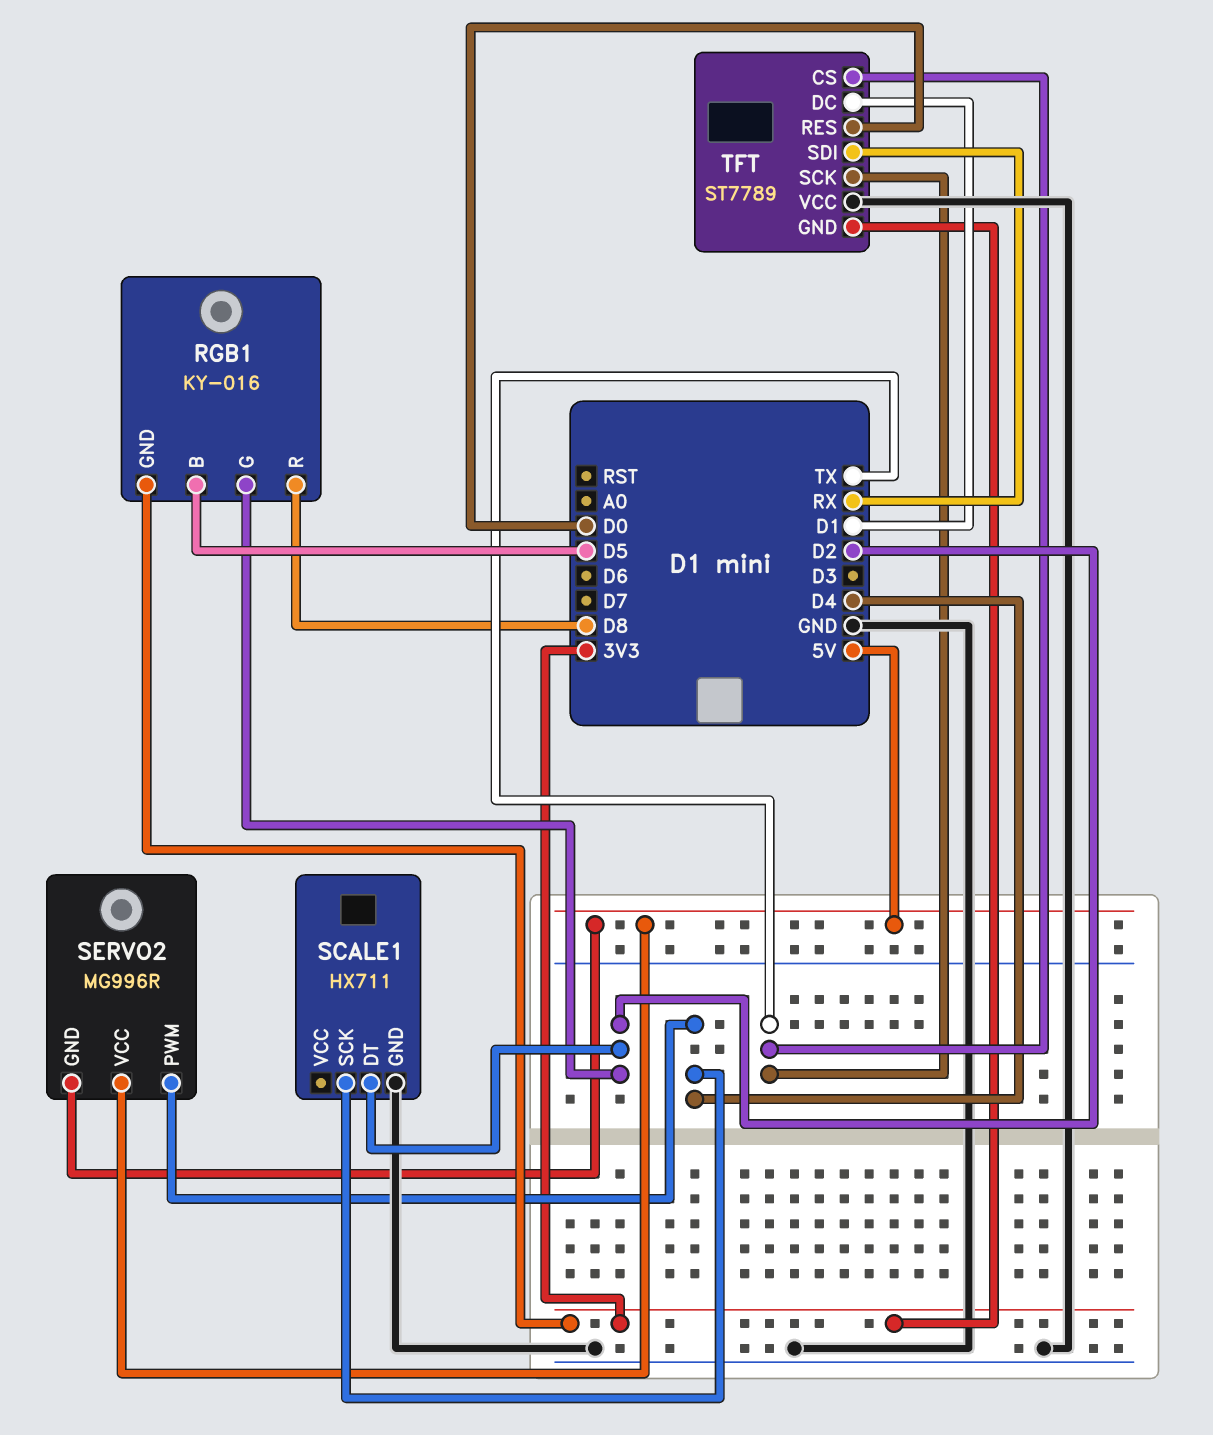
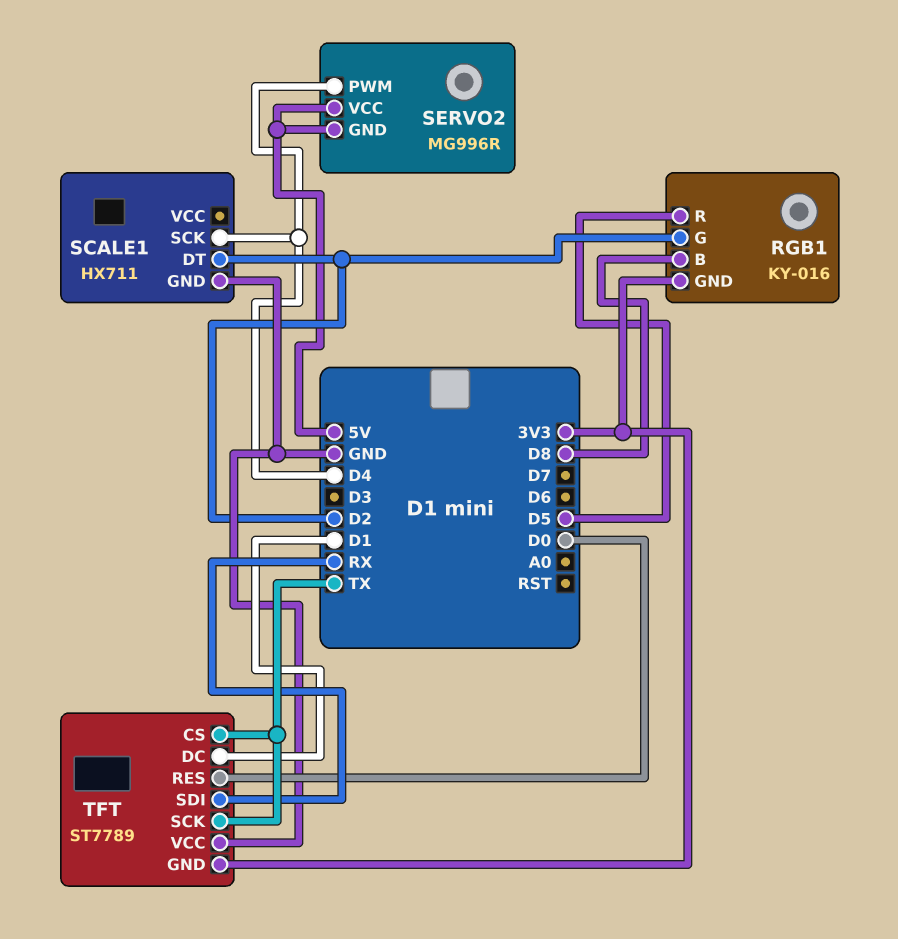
RGB1 pin B: D5 -> D8
RGB1 pin R: D8 -> D5

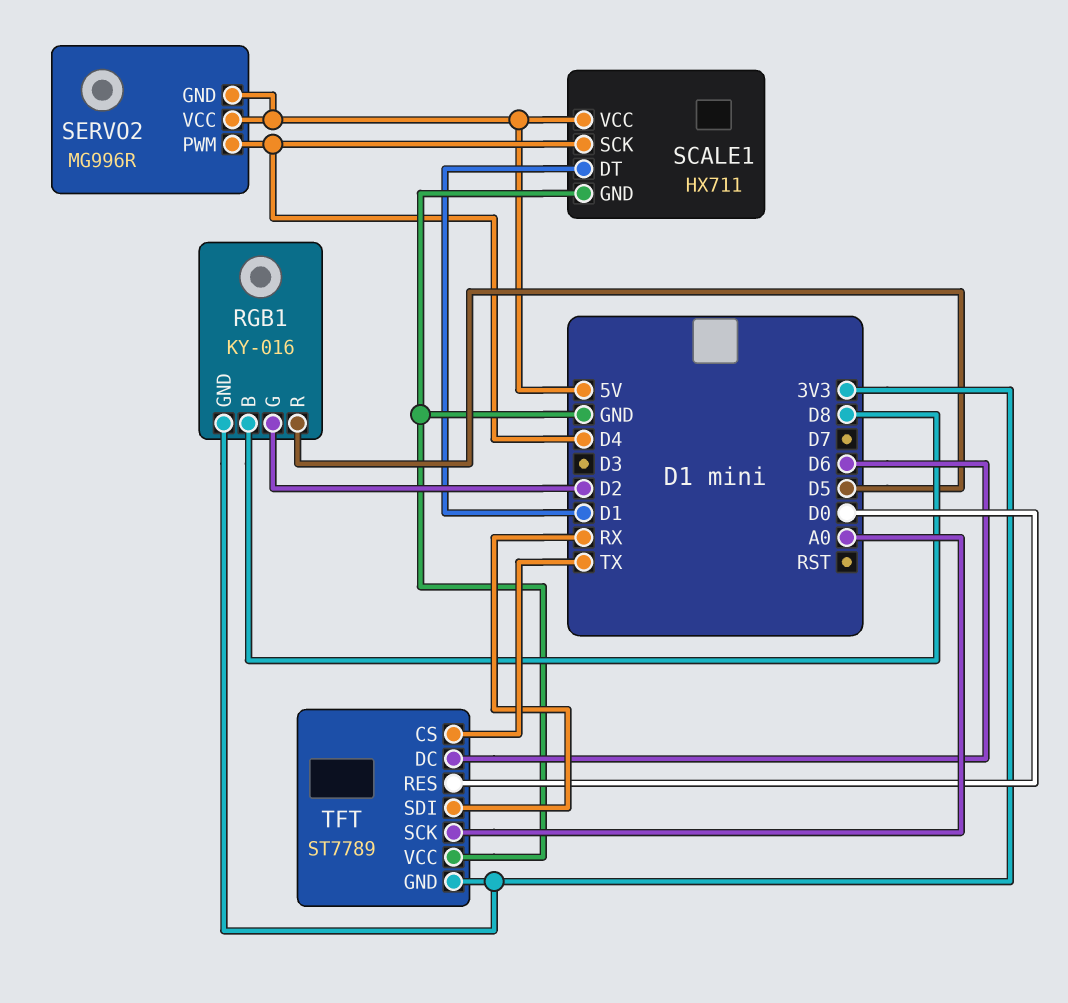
SCALE1 pin DT: D2 -> D1
SCALE1 pin VCC: none -> 5V
TFT pin DC: D1 -> D6
TFT pin SCK: TX -> A0

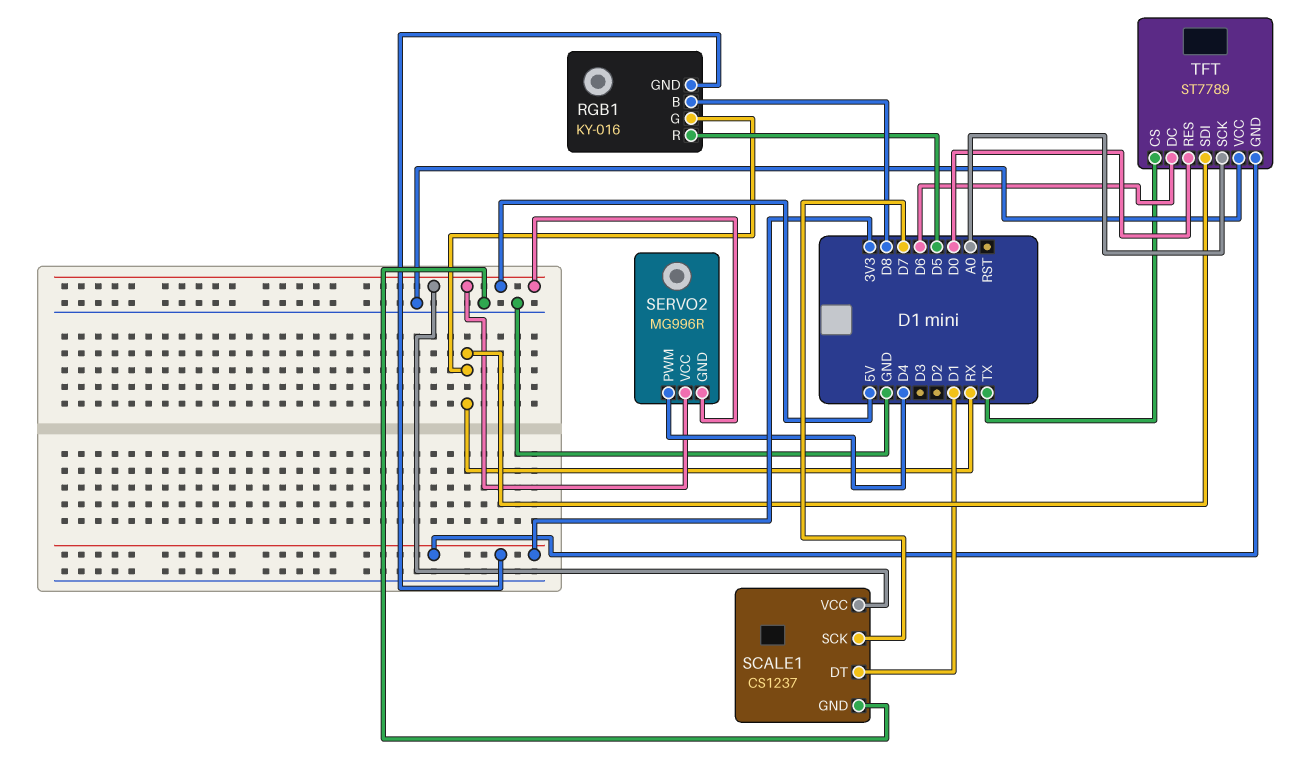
RGB1 pin G: D2 -> RX
SCALE1: HX711 -> CS1237
SCALE1 pin SCK: D4 -> D7

